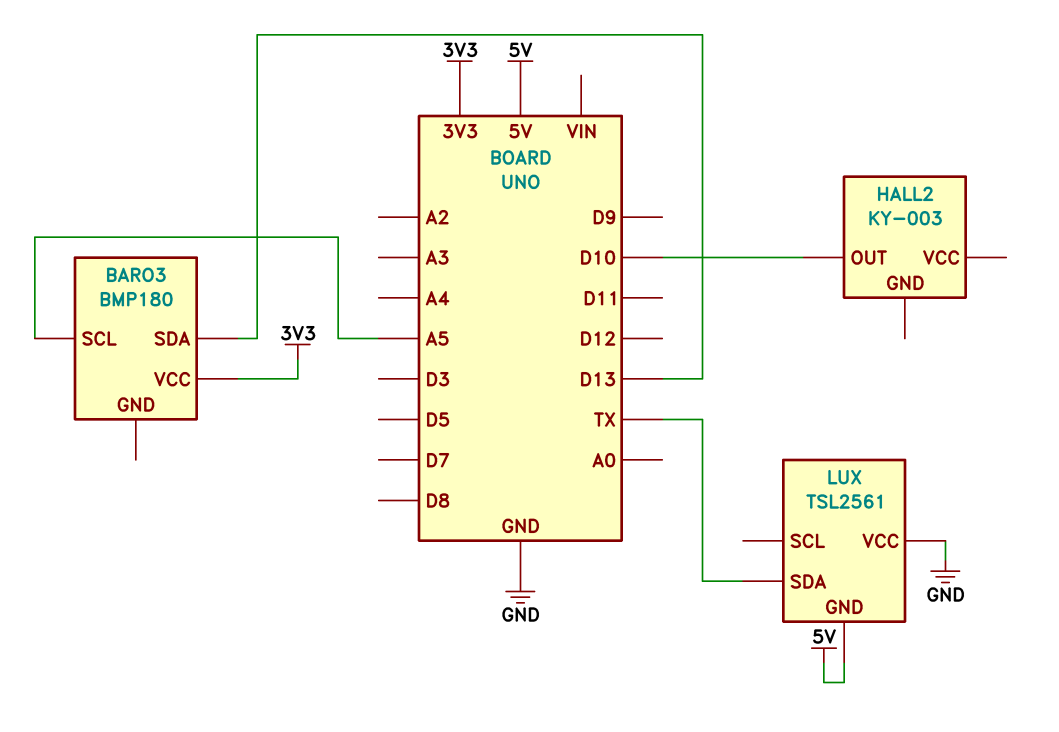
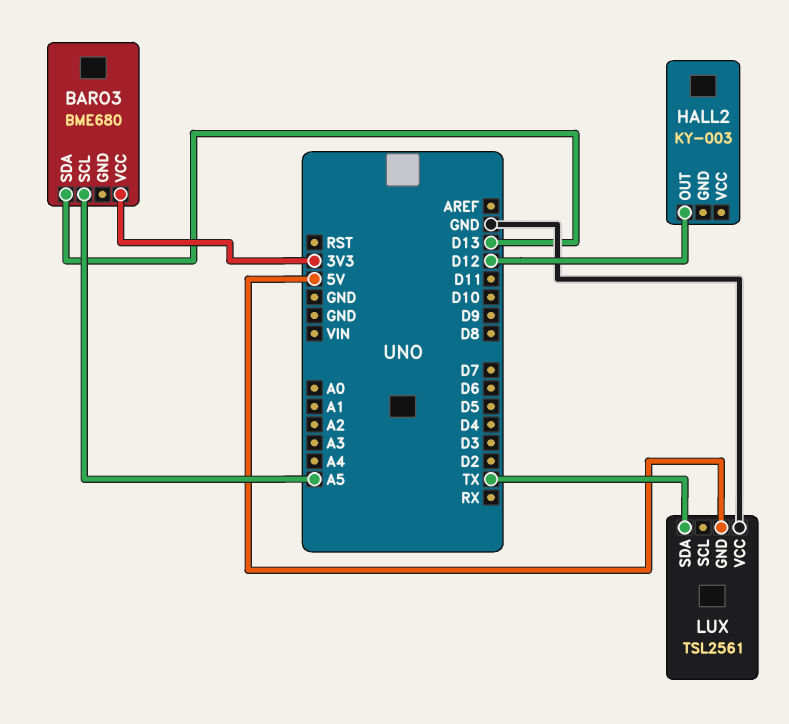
BARO3: BMP180 -> BME680
HALL2 pin OUT: D10 -> D12

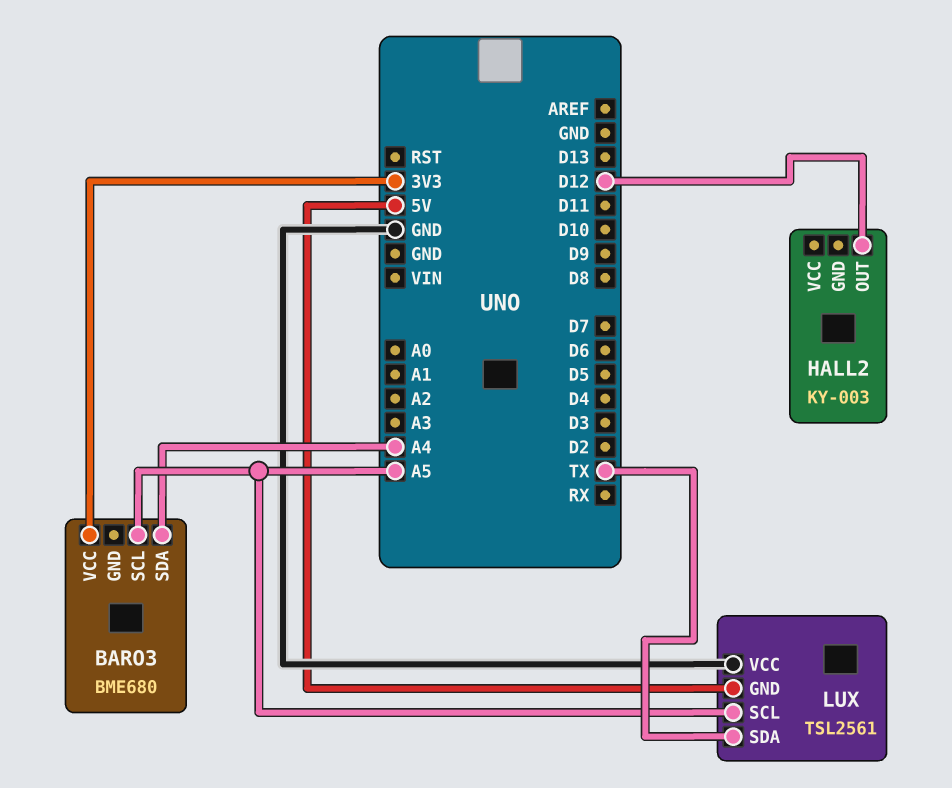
BARO3 pin SDA: D13 -> A4
LUX pin SCL: none -> A5

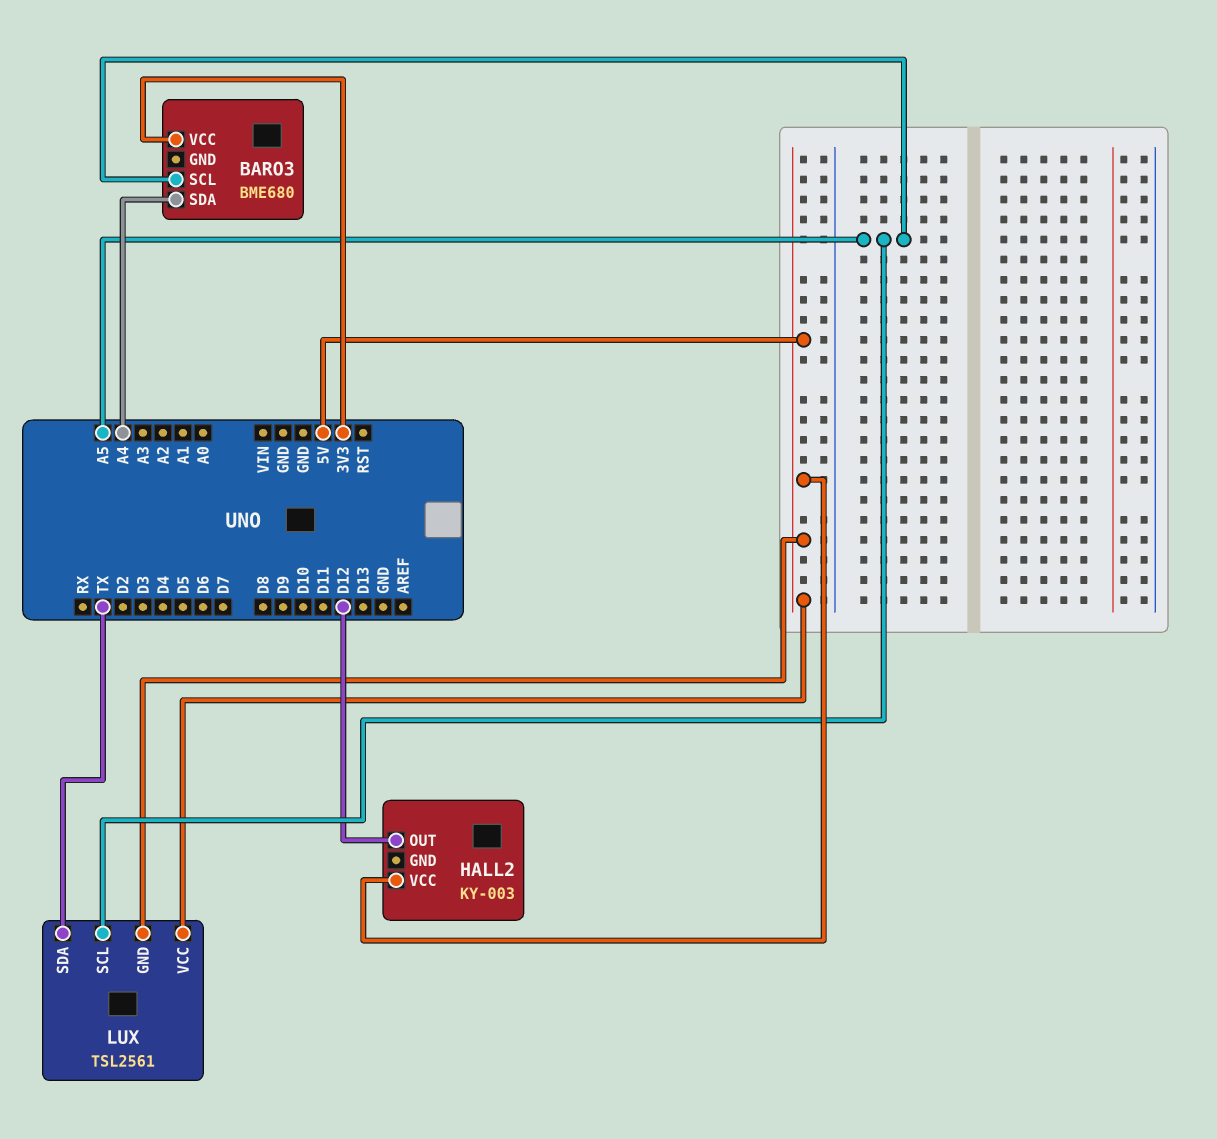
HALL2 pin VCC: none -> 5V
LUX pin VCC: GND -> 5V

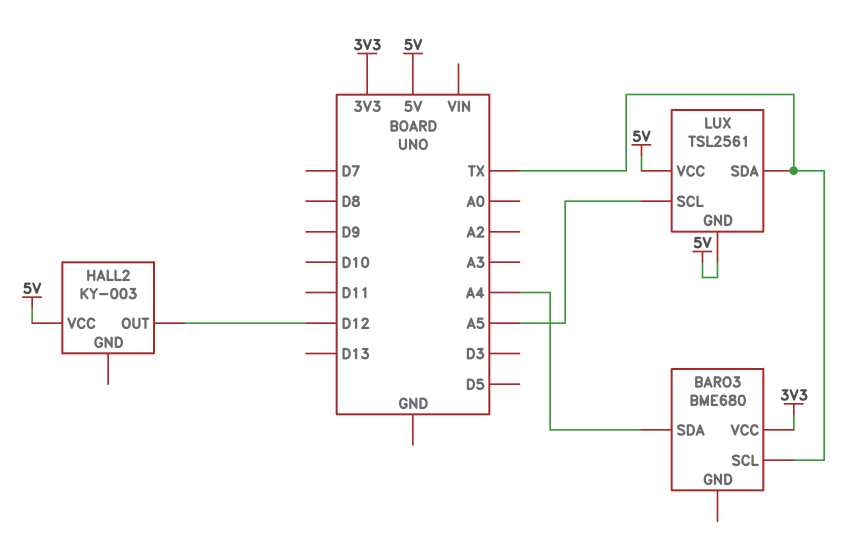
BARO3 pin SCL: A5 -> TX

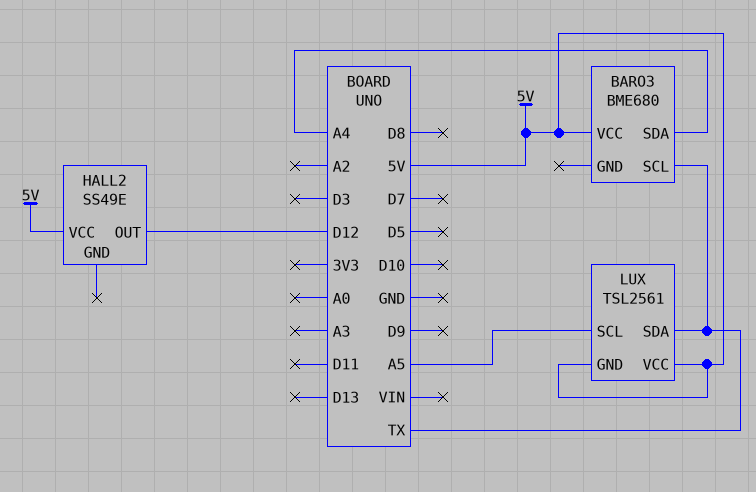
BARO3 pin VCC: 3V3 -> 5V
HALL2: KY-003 -> SS49E

